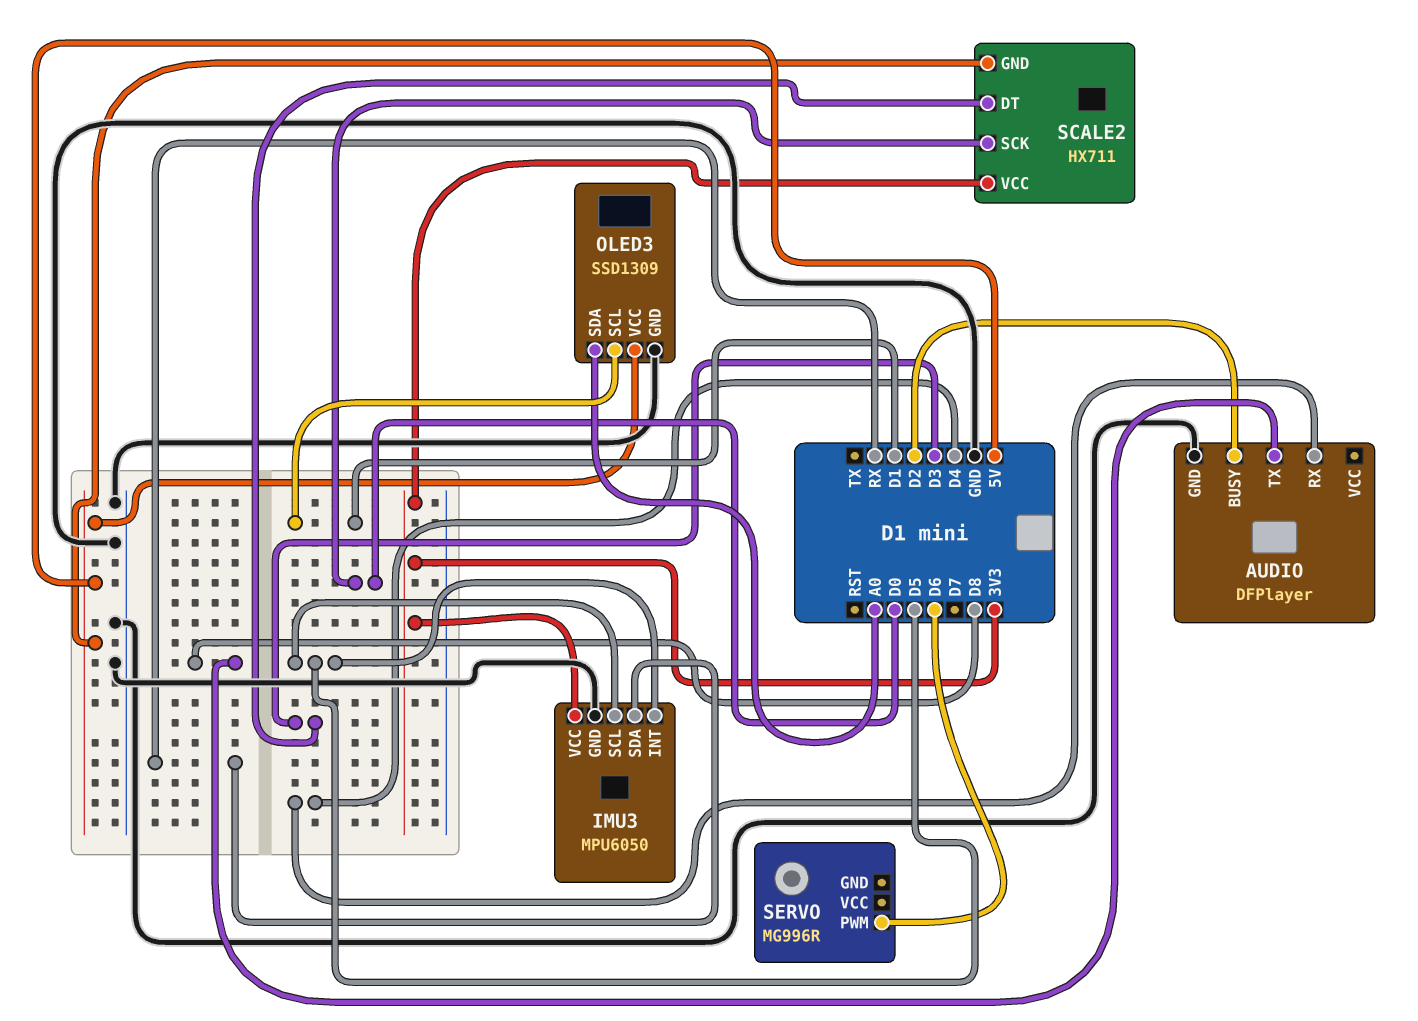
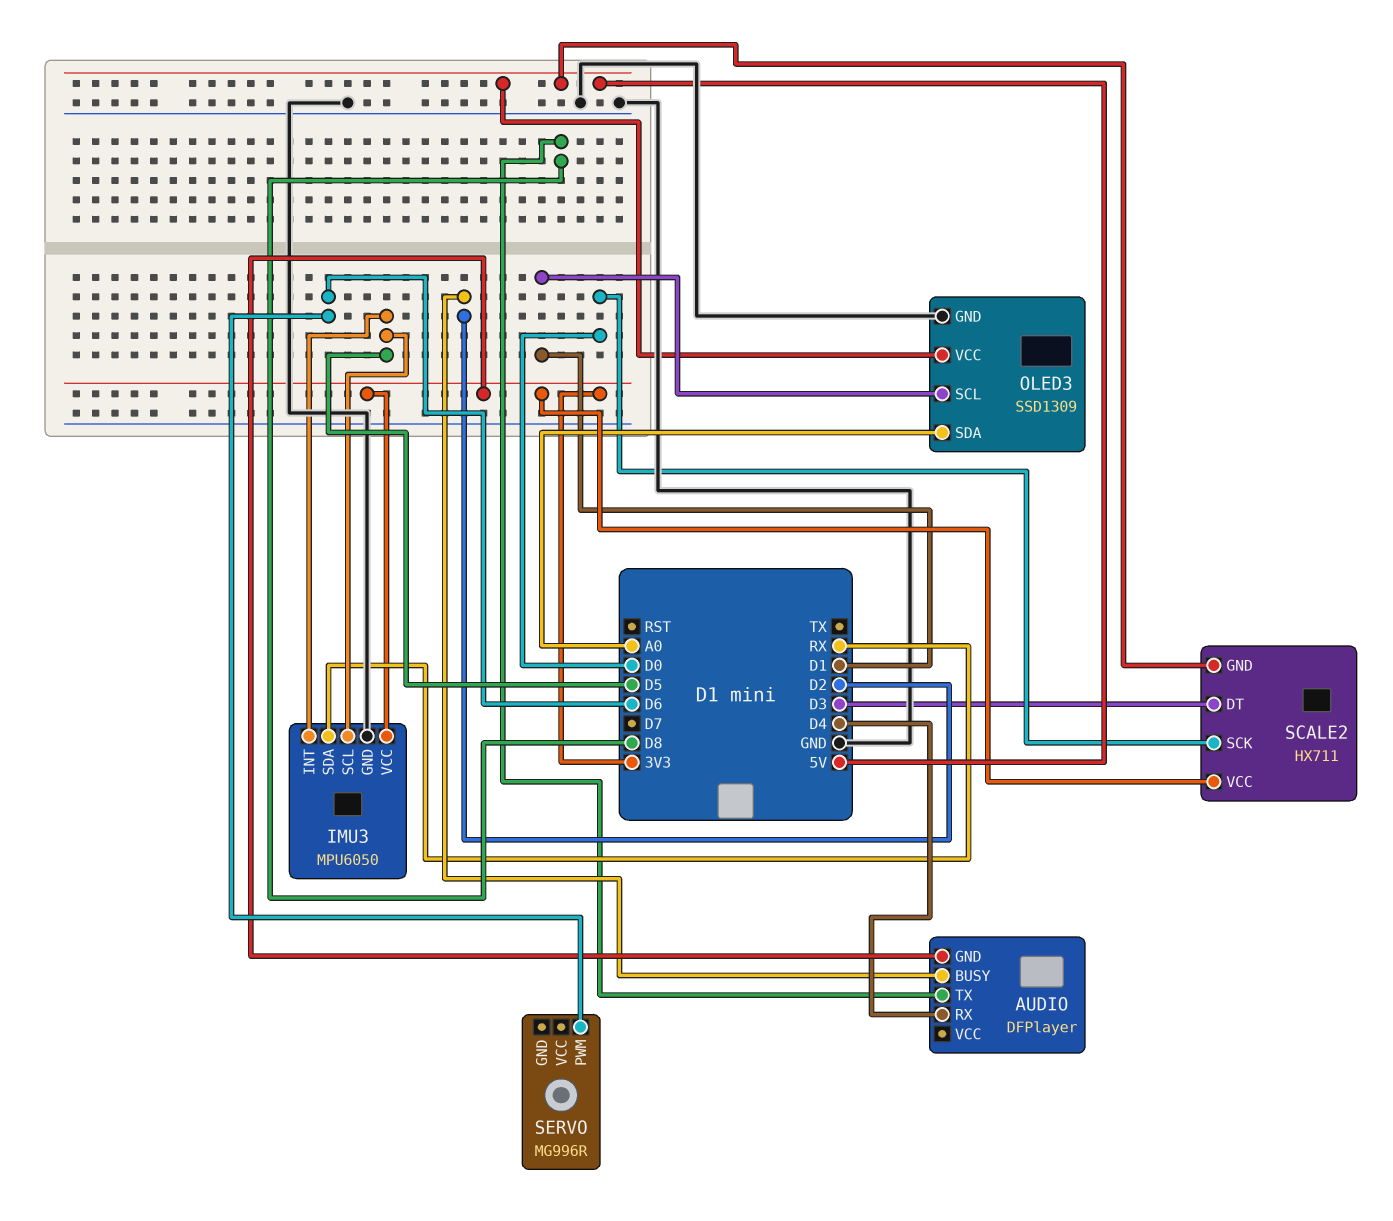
AUDIO pin GND: GND -> 3V3

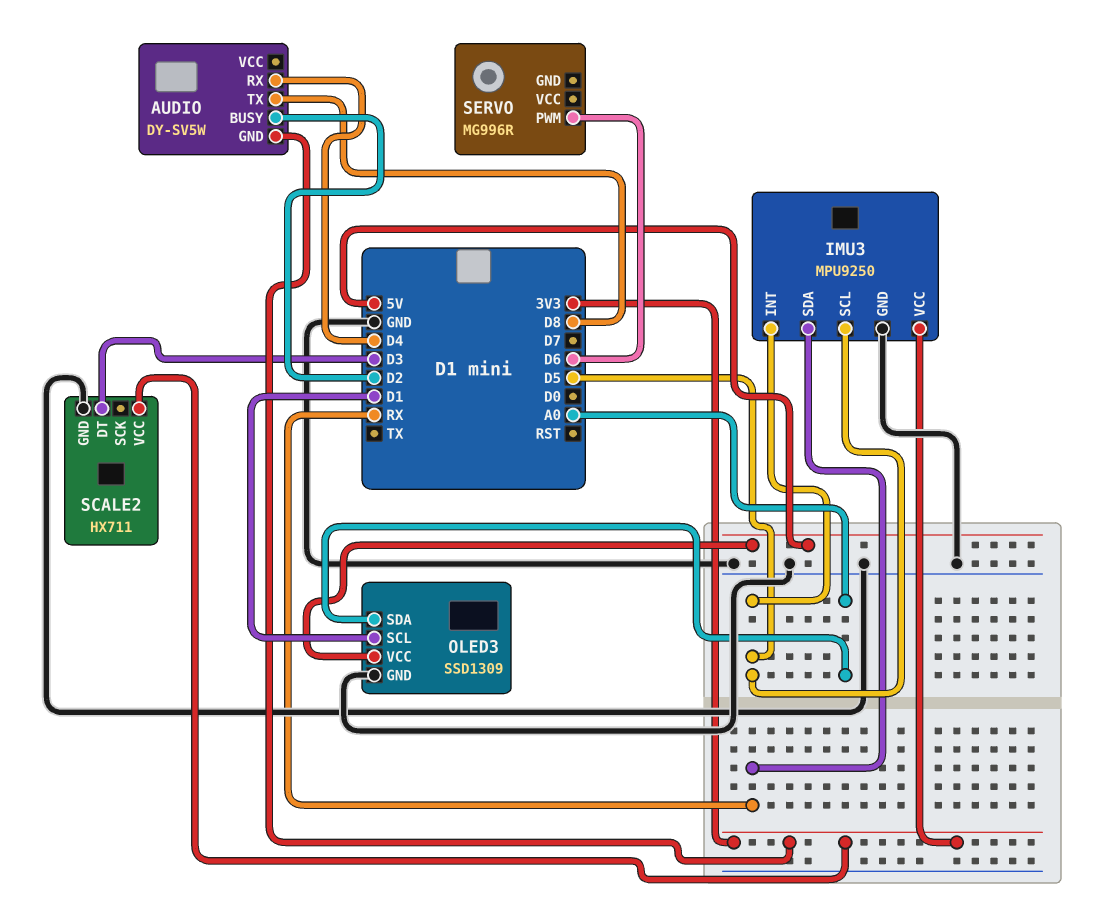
AUDIO: DFPlayer -> DY-SV5W
IMU3: MPU6050 -> MPU9250
SCALE2 pin GND: 5V -> GND
SCALE2 pin SCK: D0 -> none

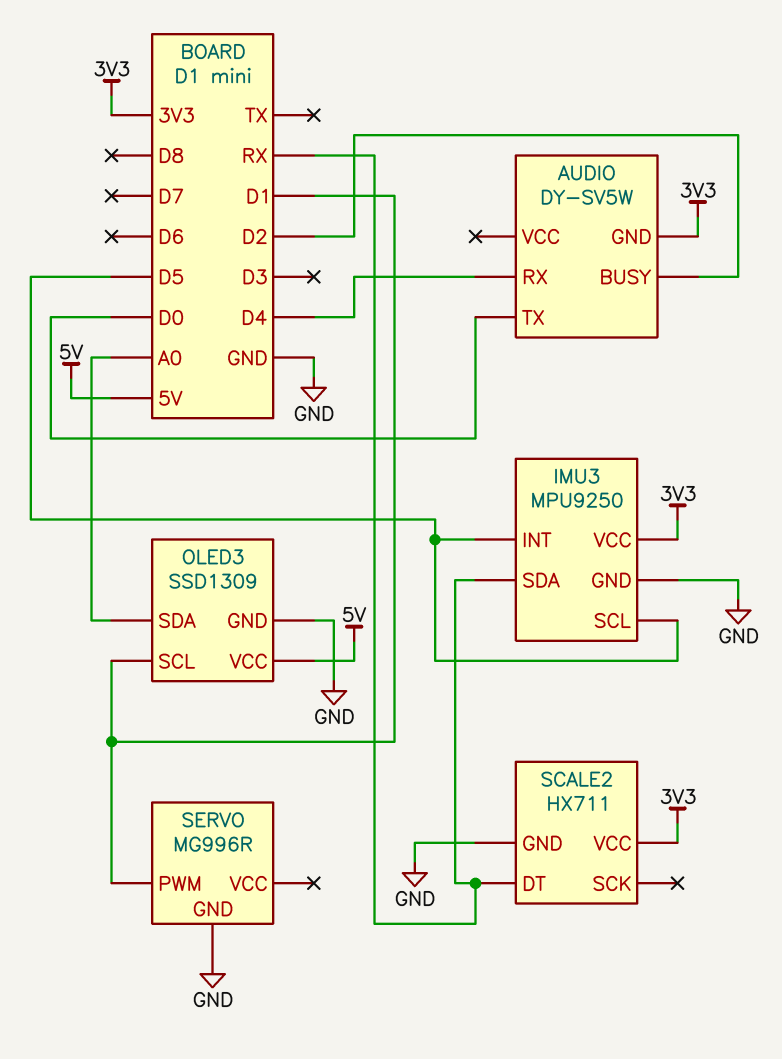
AUDIO pin TX: D8 -> D0
SCALE2 pin DT: D3 -> RX
SERVO pin GND: none -> GND
SERVO pin PWM: D6 -> D1

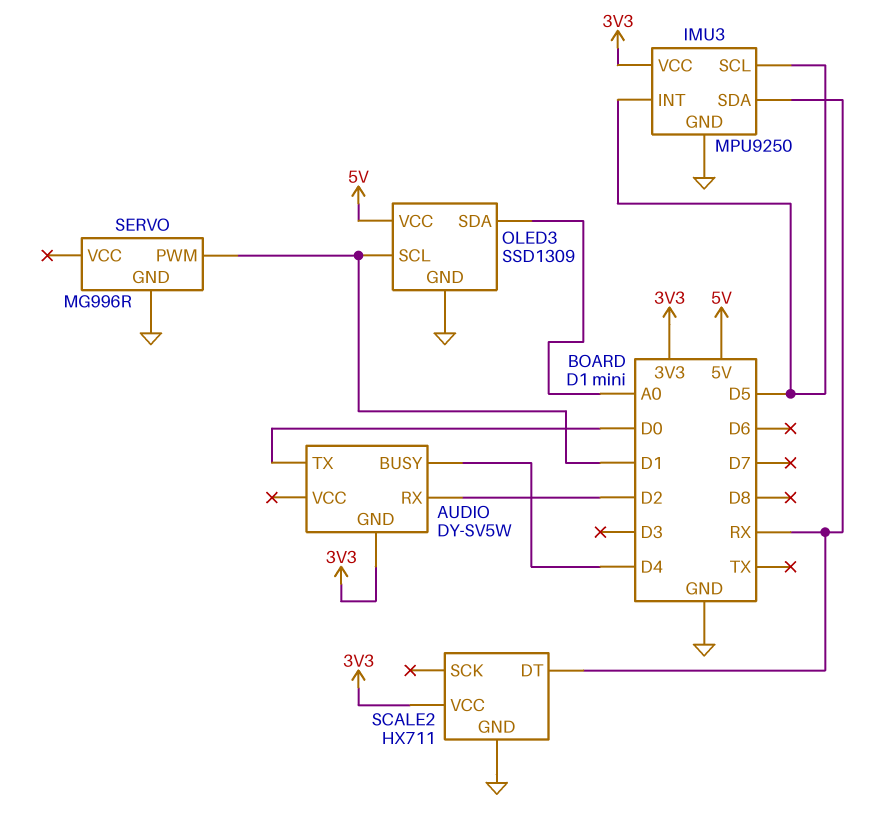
AUDIO pin BUSY: D2 -> D4
AUDIO pin RX: D4 -> D2

